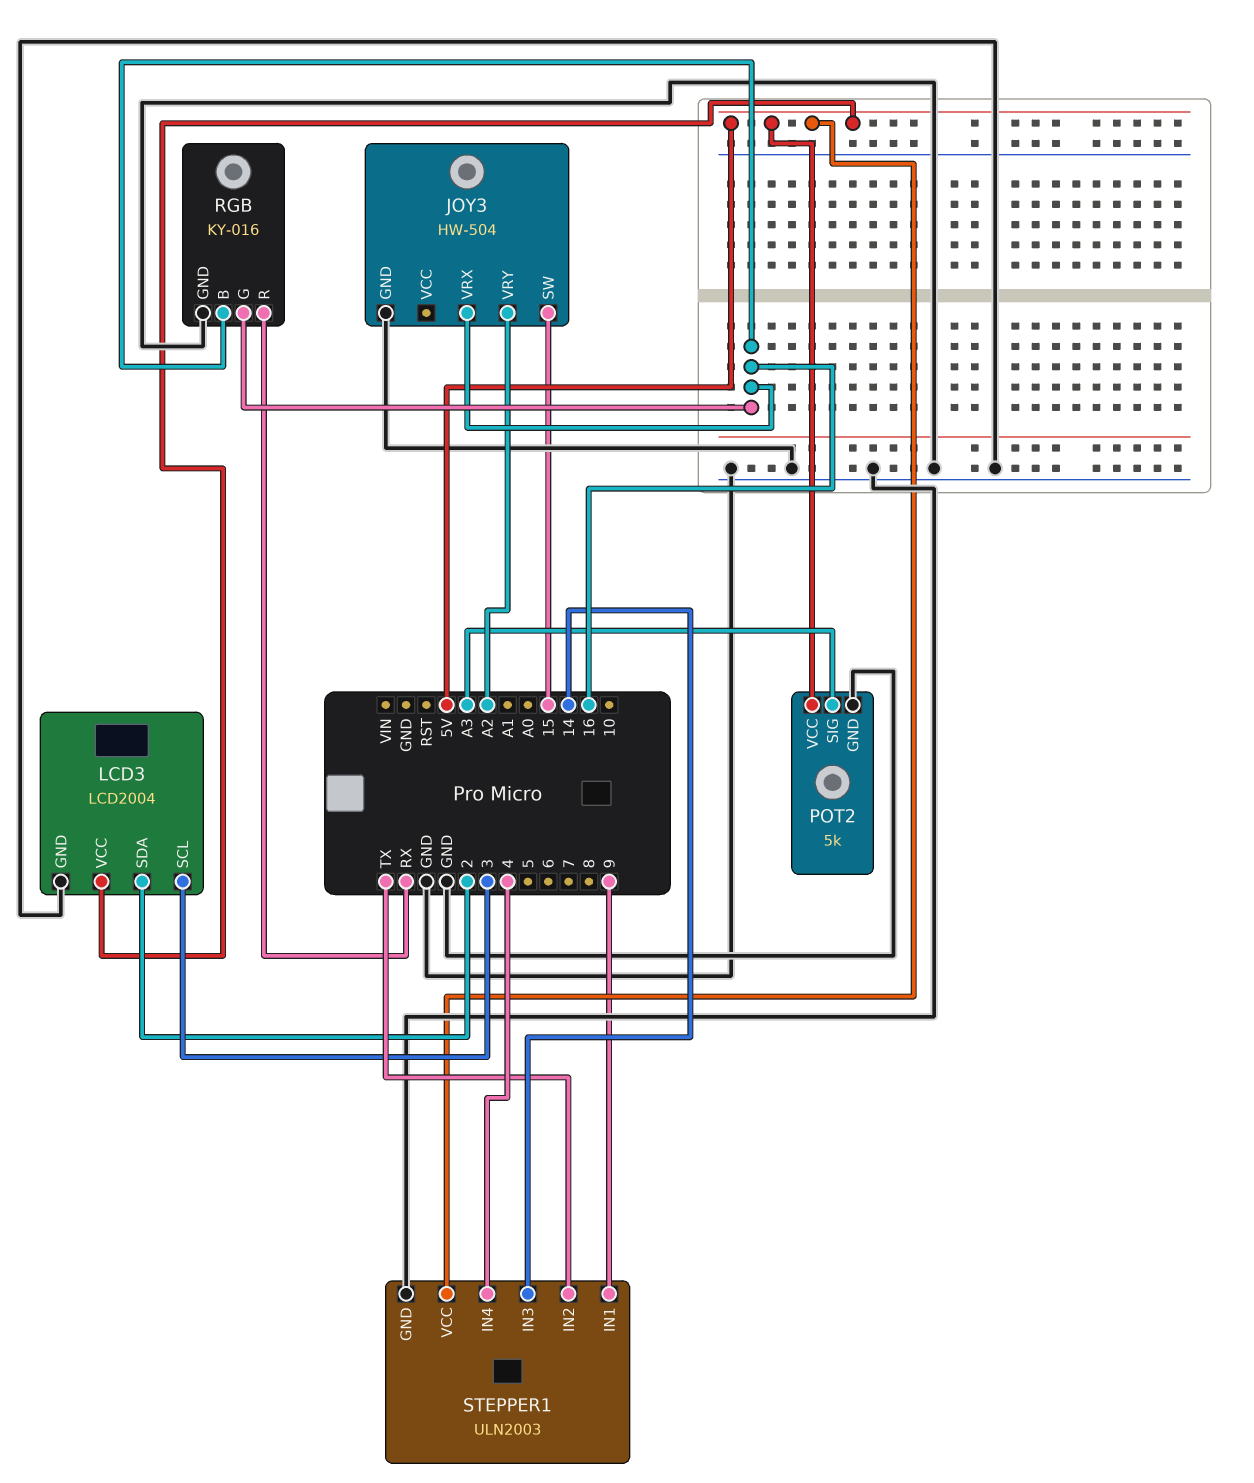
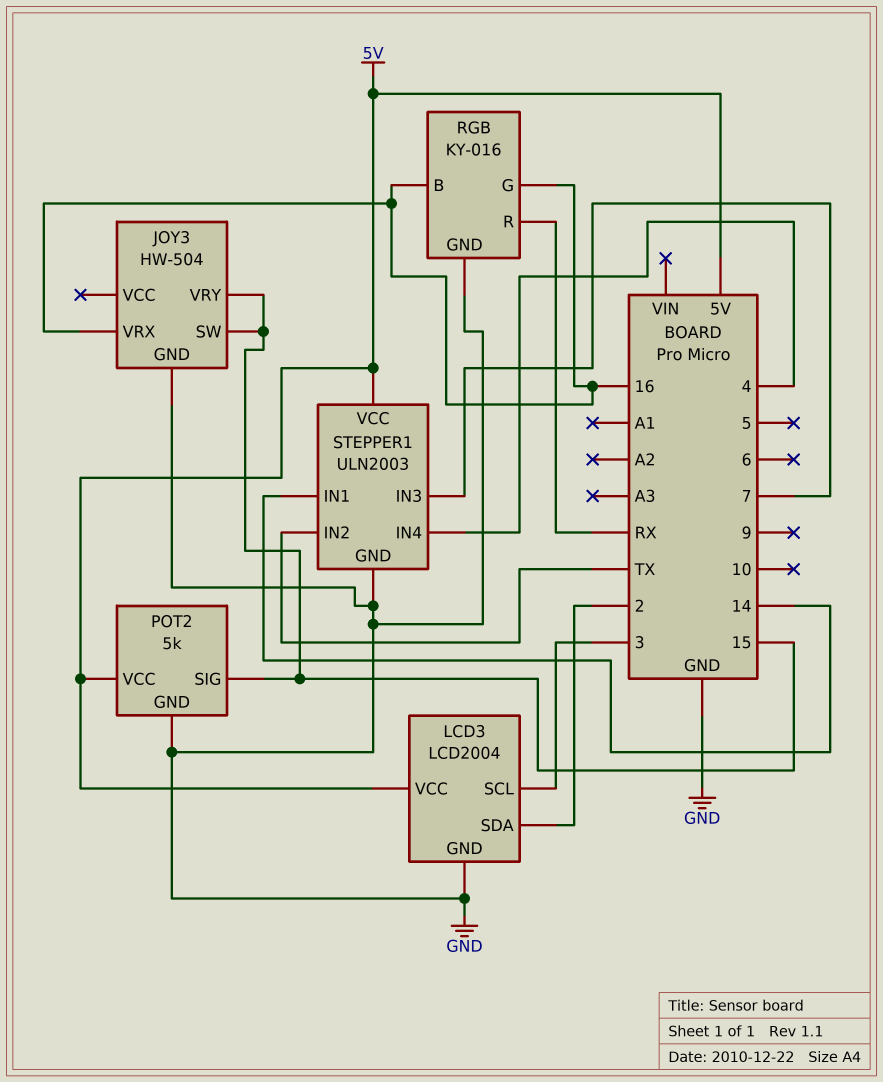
JOY3 pin VRY: A2 -> 15
POT2 pin SIG: A3 -> 15
STEPPER1 pin IN1: 9 -> 14
STEPPER1 pin IN3: 14 -> 7

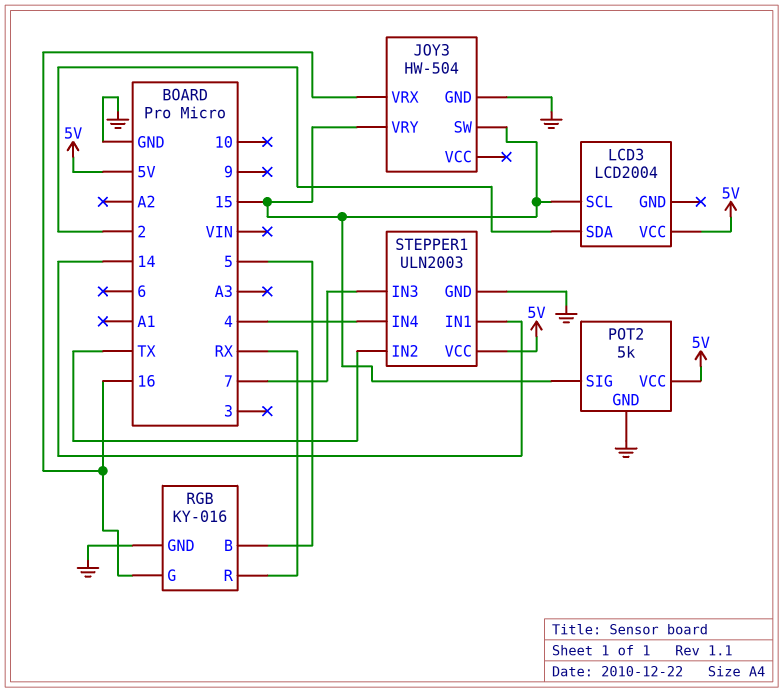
LCD3 pin GND: GND -> none
LCD3 pin SCL: 3 -> 15
RGB pin B: 16 -> 5

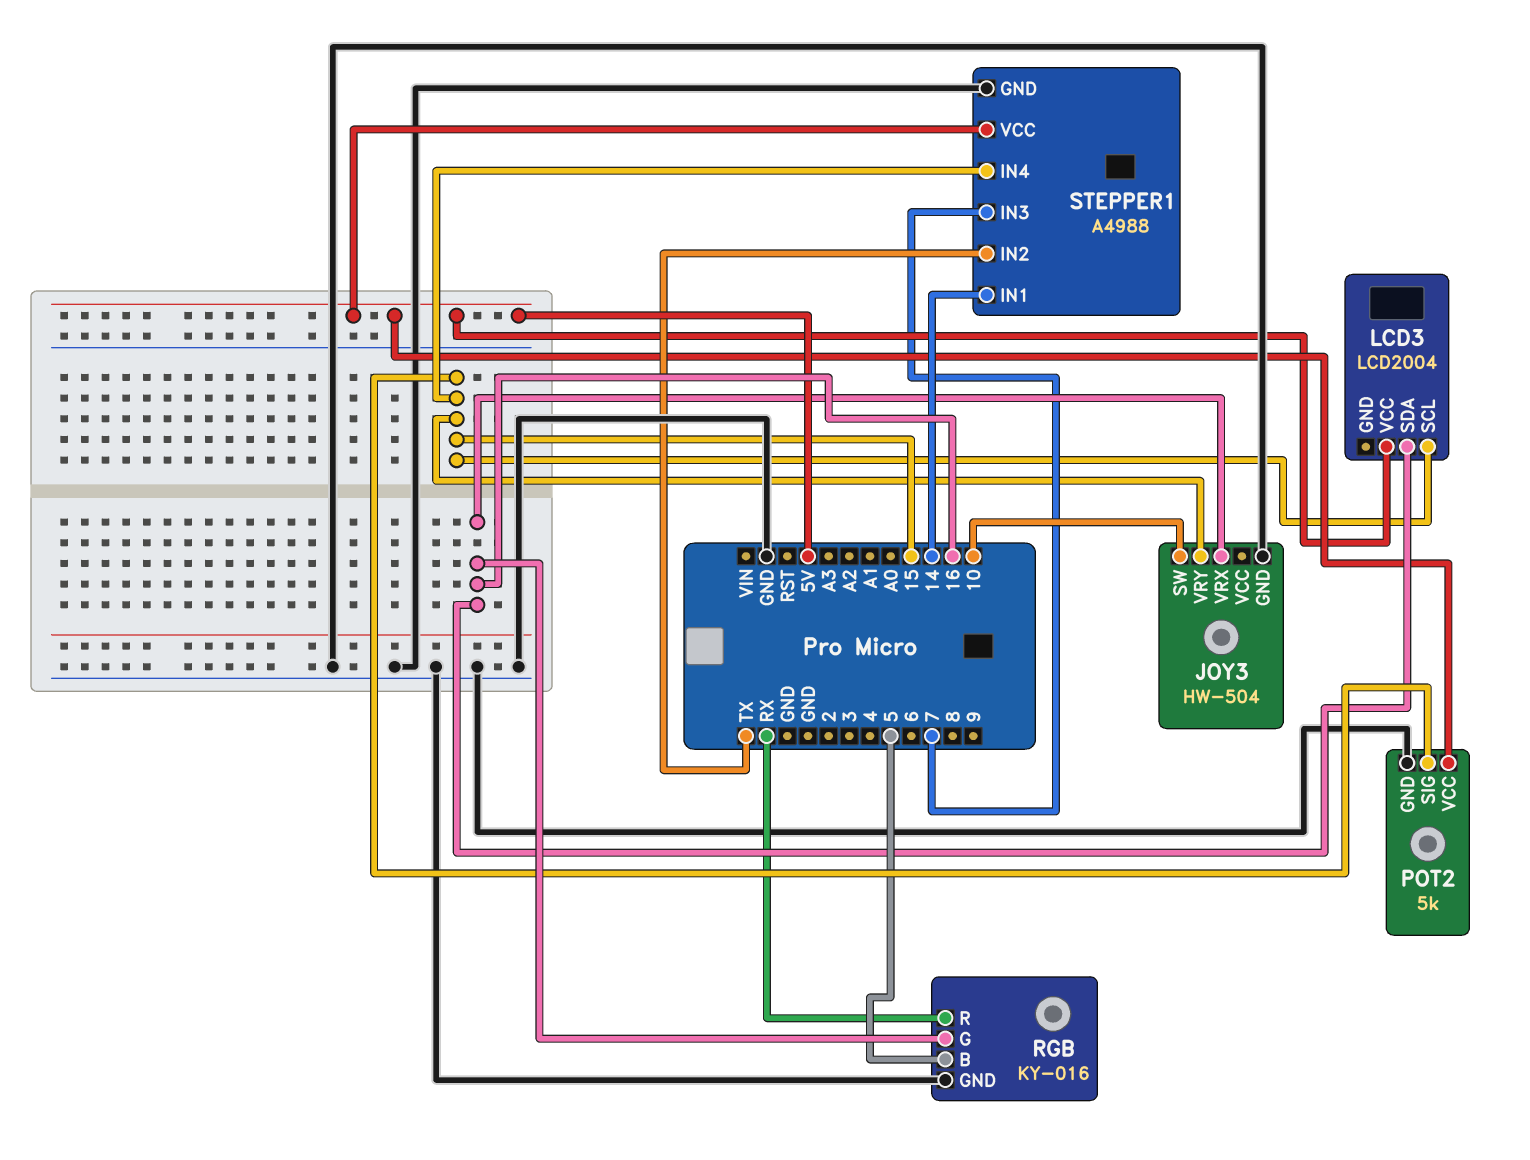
JOY3 pin SW: 15 -> 10
LCD3 pin SDA: 2 -> 16
STEPPER1: ULN2003 -> A4988
STEPPER1 pin IN4: 4 -> 15

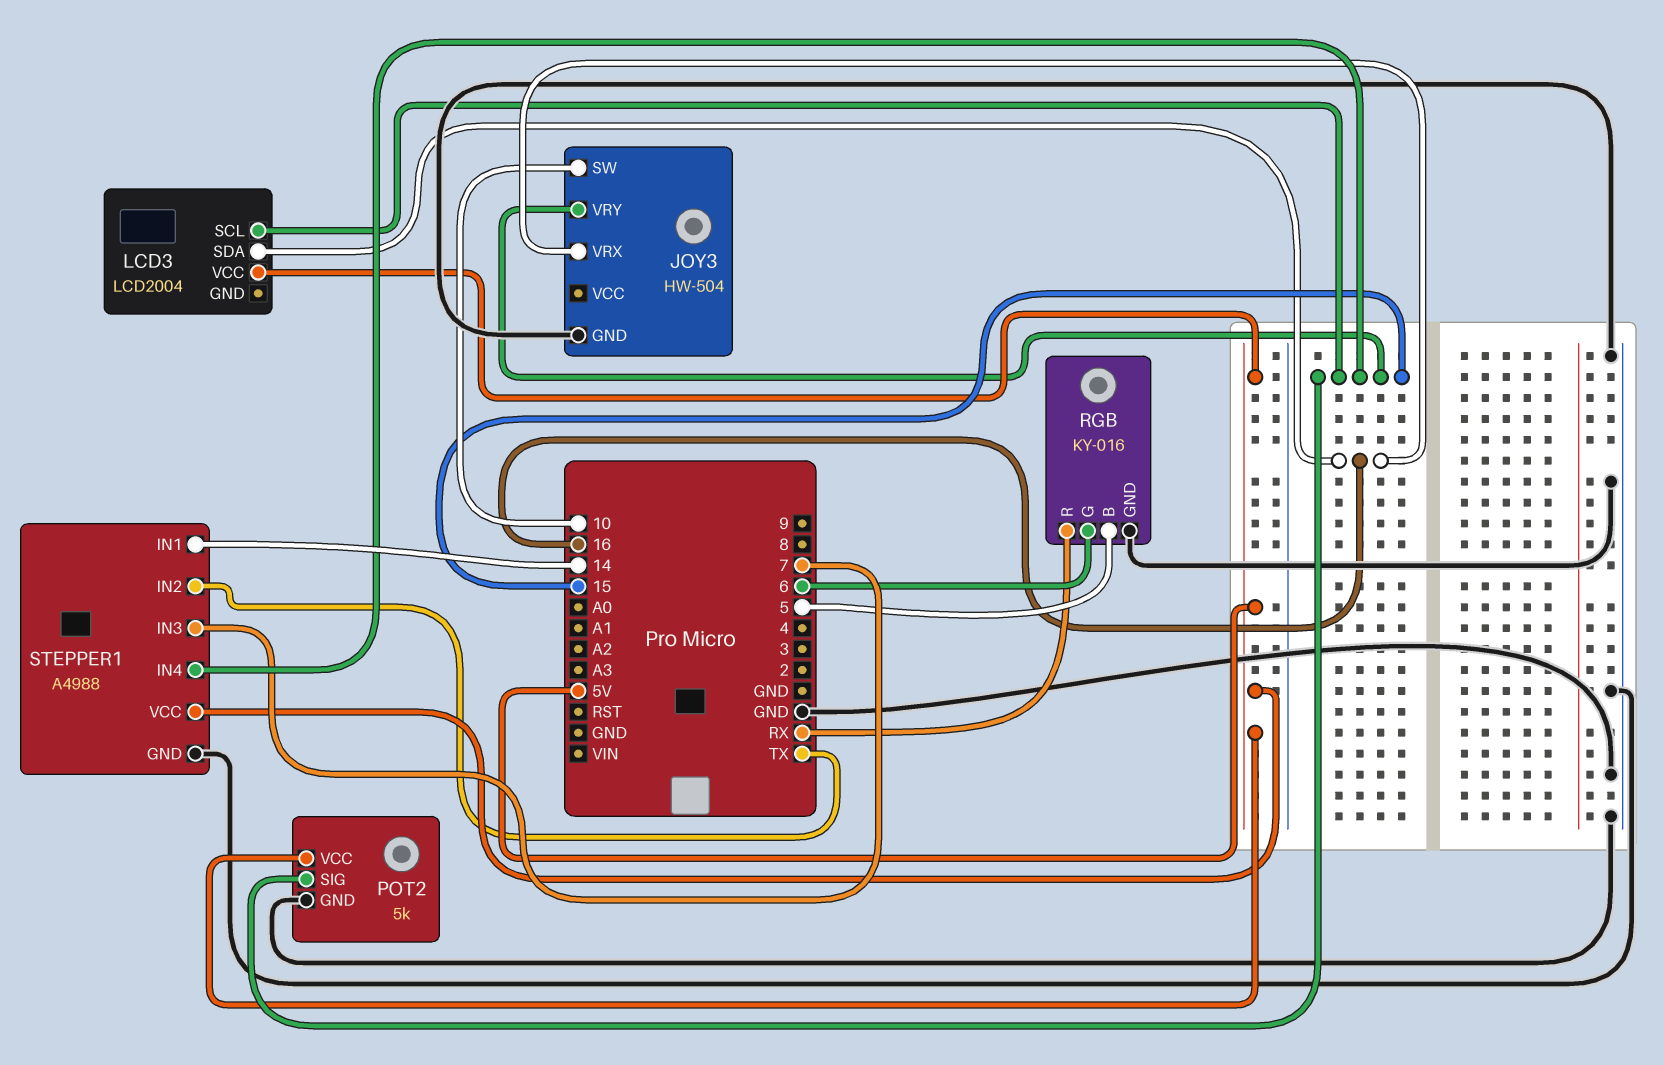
RGB pin G: 16 -> 6

